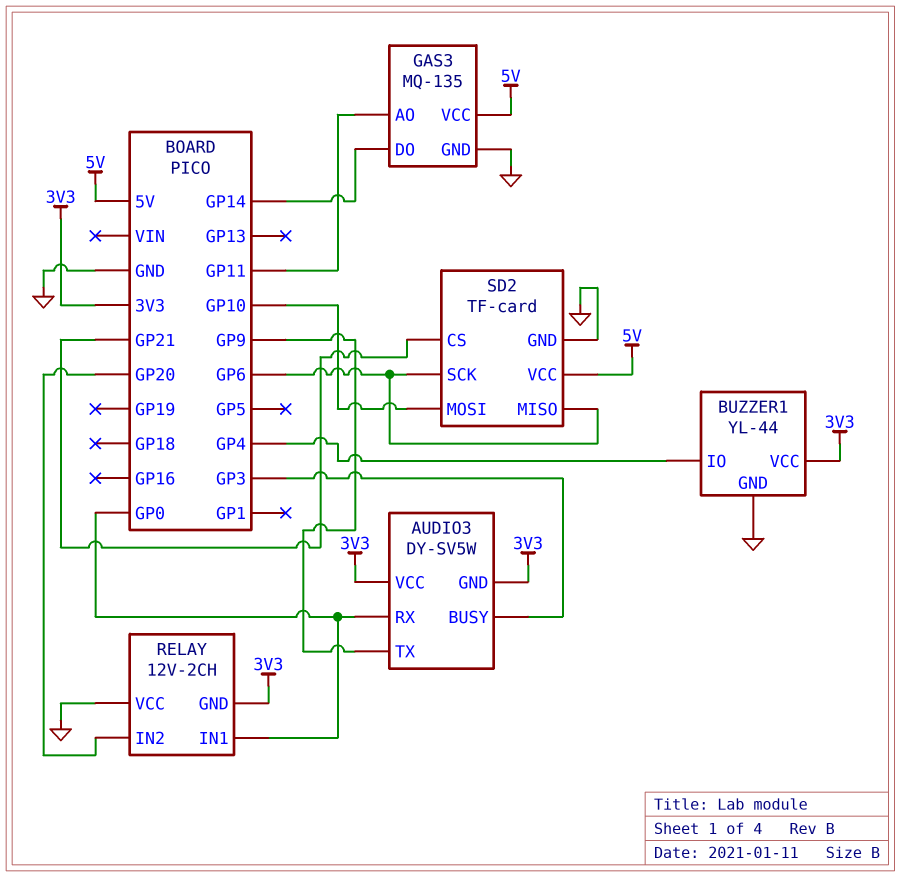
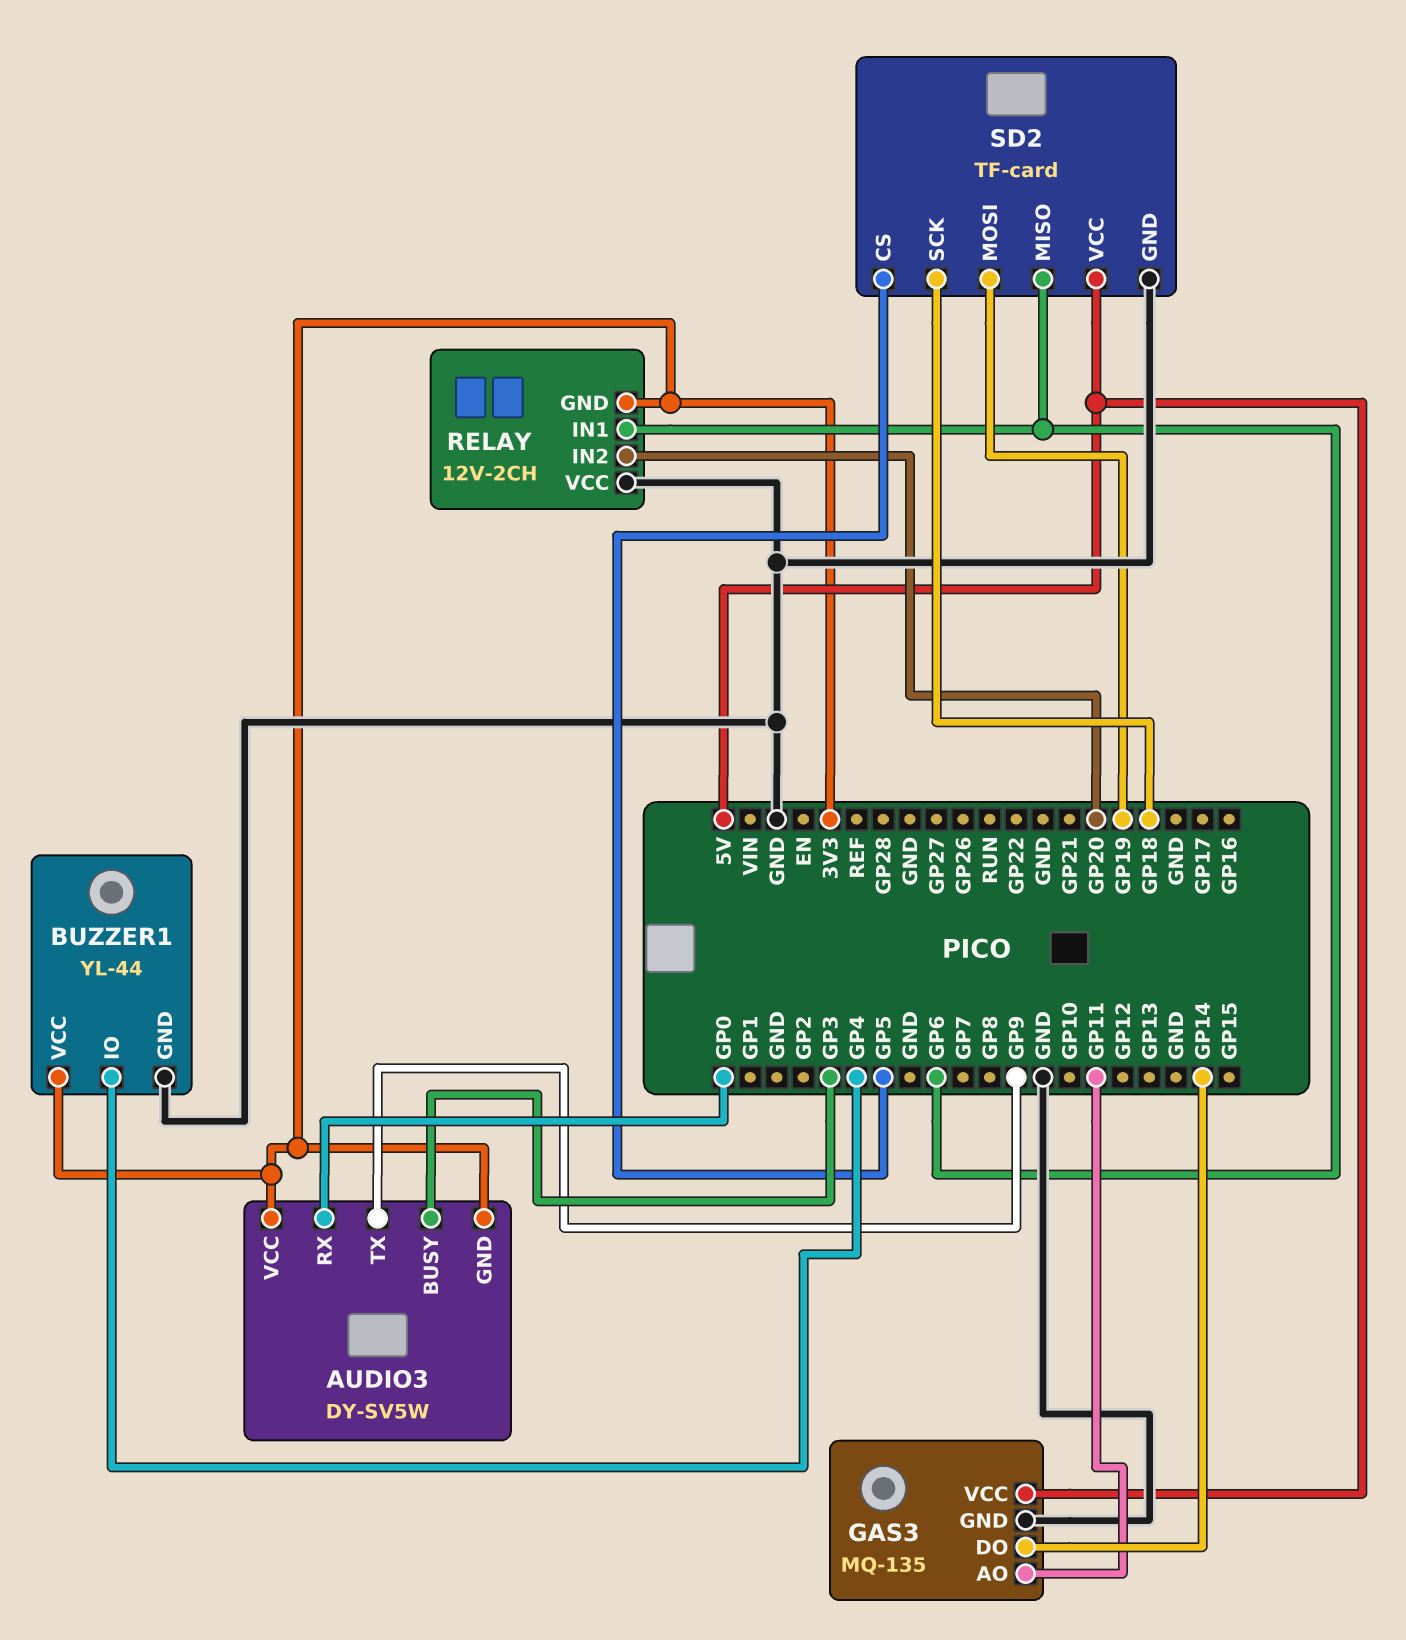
RELAY pin IN1: GP0 -> GP6
SD2 pin CS: GP21 -> GP5
SD2 pin MOSI: GP10 -> GP19
SD2 pin SCK: GP6 -> GP18

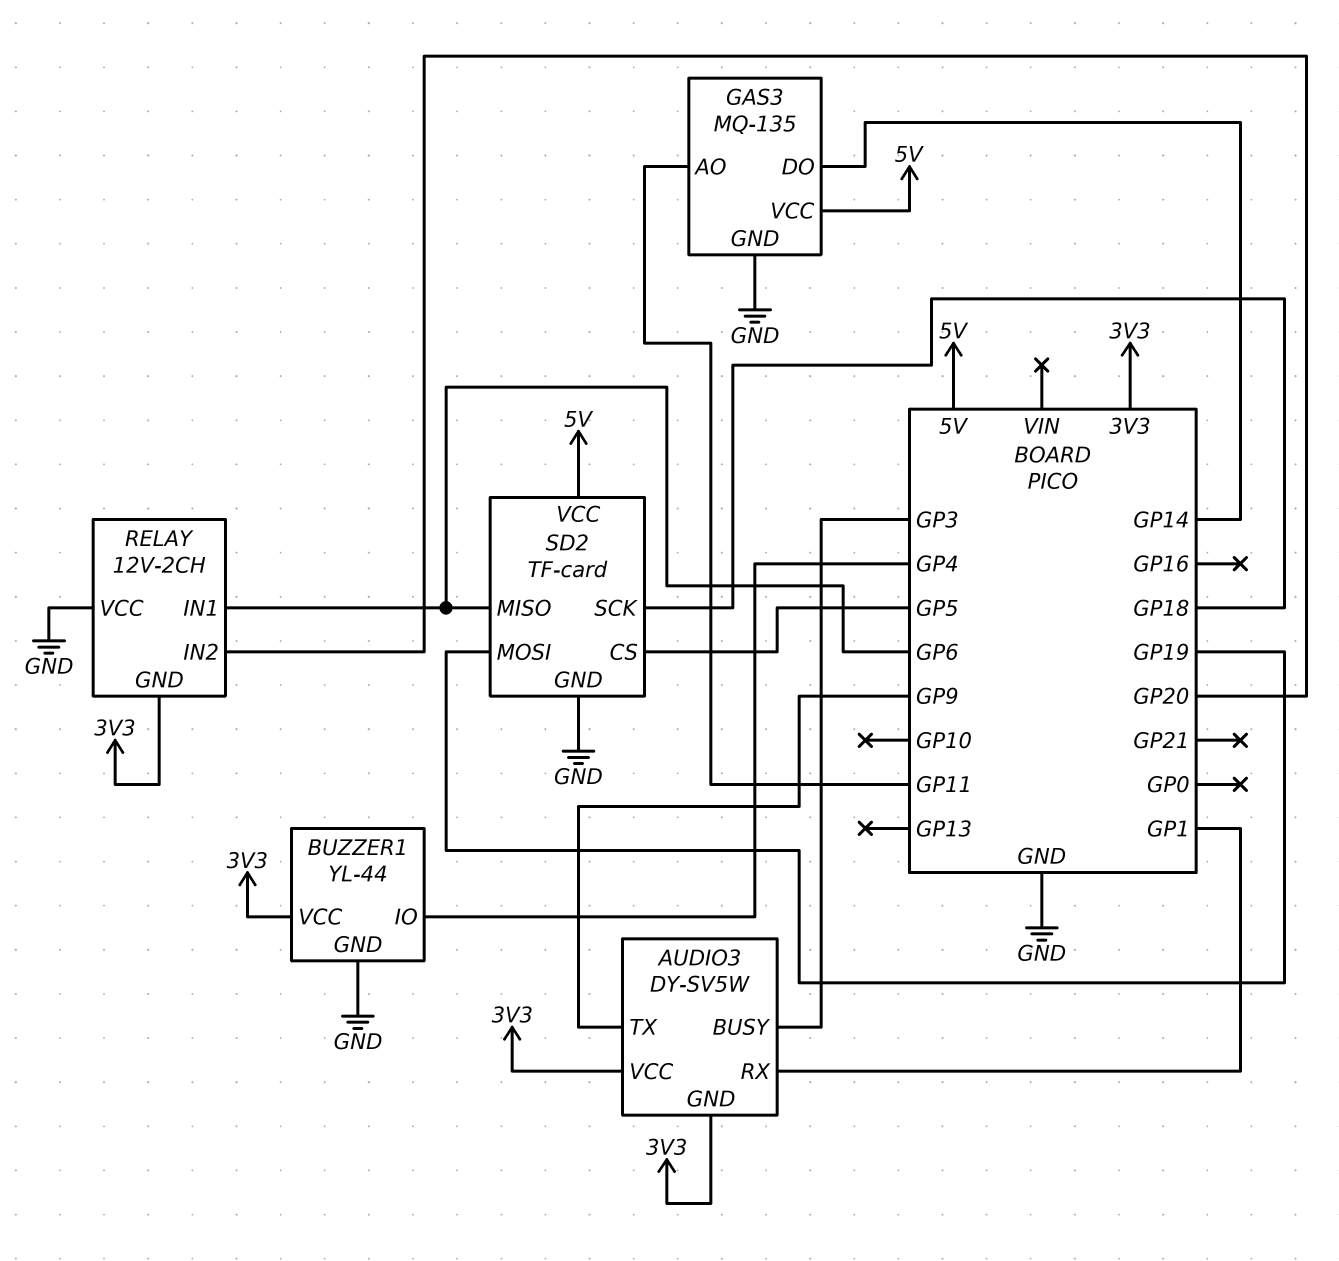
AUDIO3 pin RX: GP0 -> GP1

